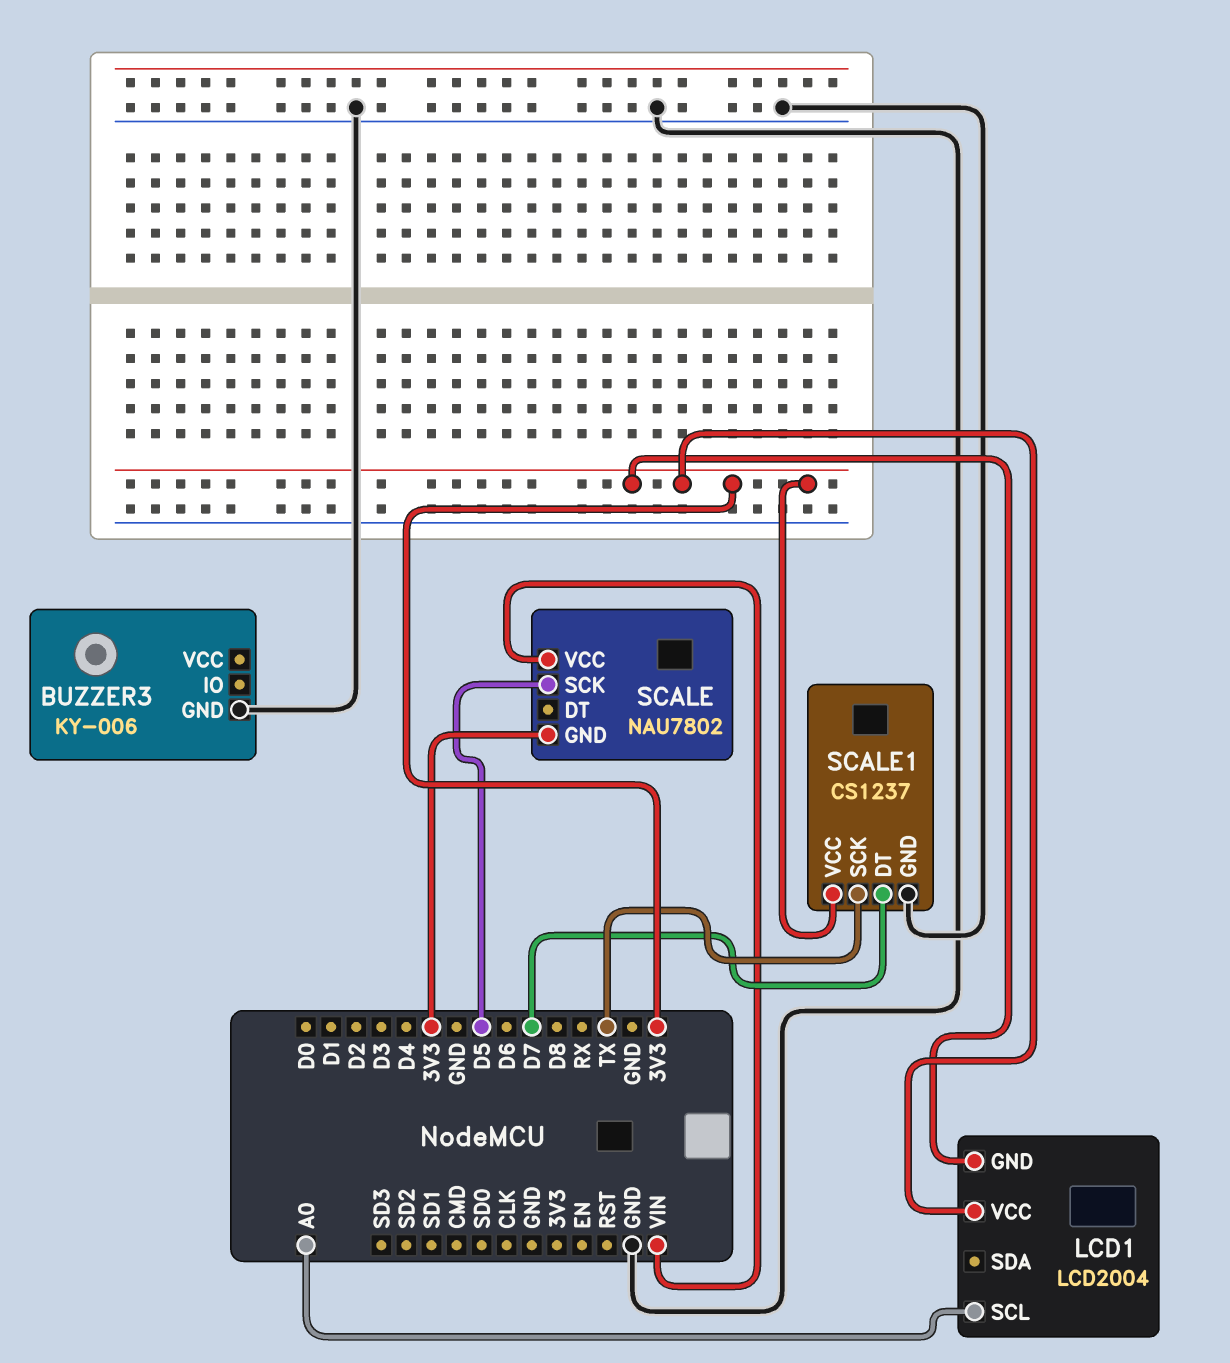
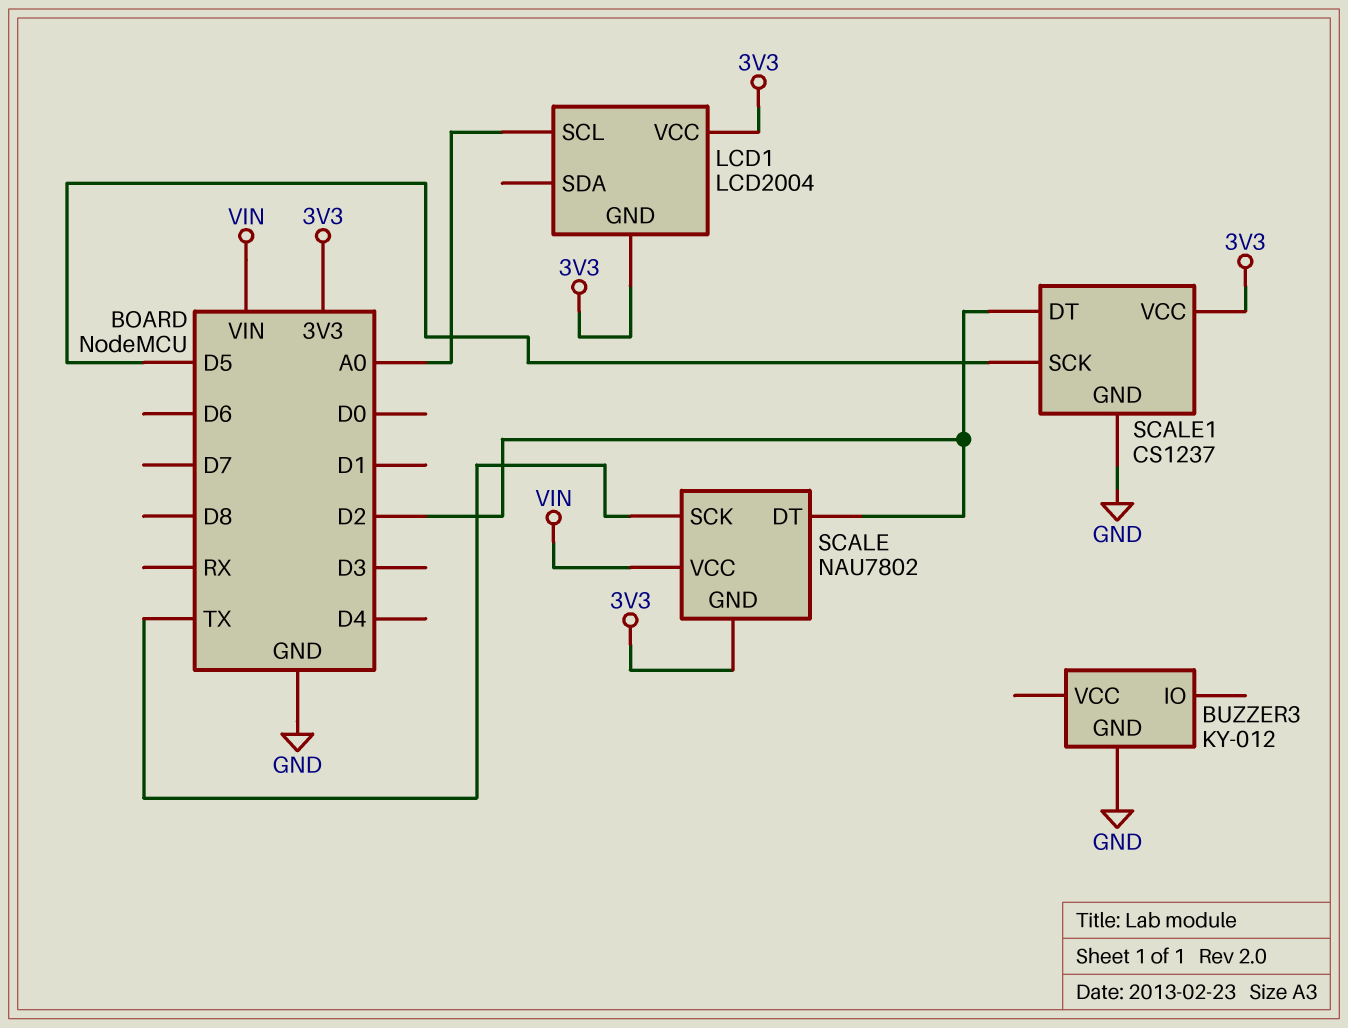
BUZZER3: KY-006 -> KY-012
SCALE pin DT: none -> D2
SCALE pin SCK: D5 -> TX
SCALE1 pin DT: D7 -> D2
SCALE1 pin SCK: TX -> D5

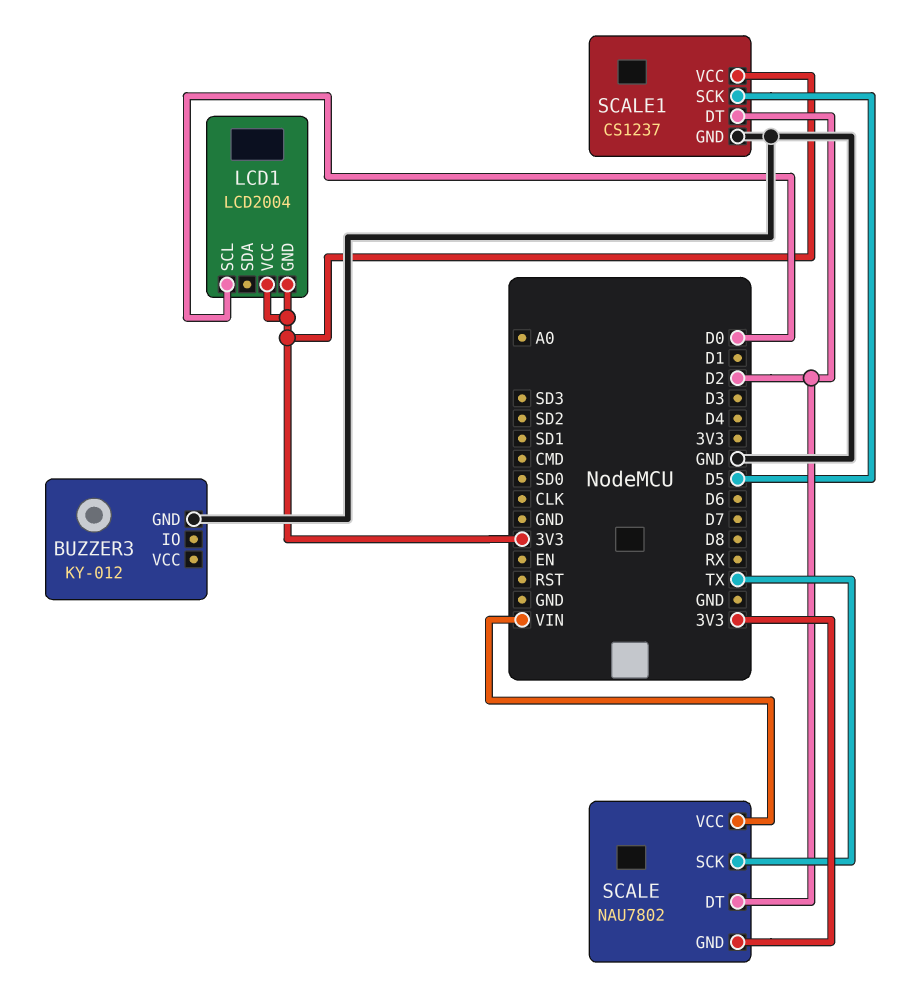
LCD1 pin SCL: A0 -> D0

